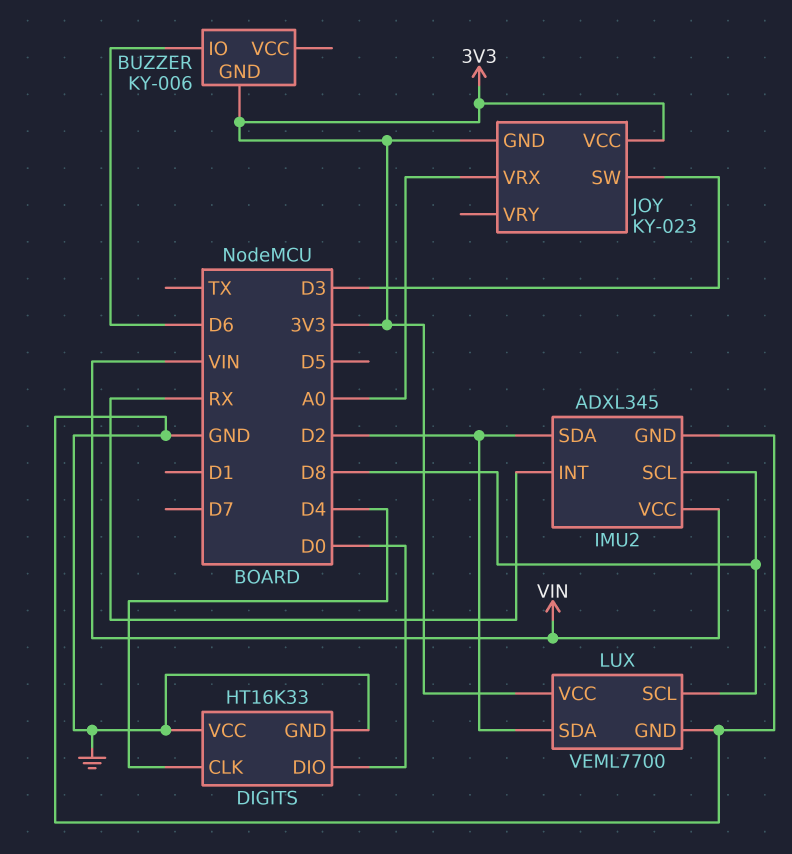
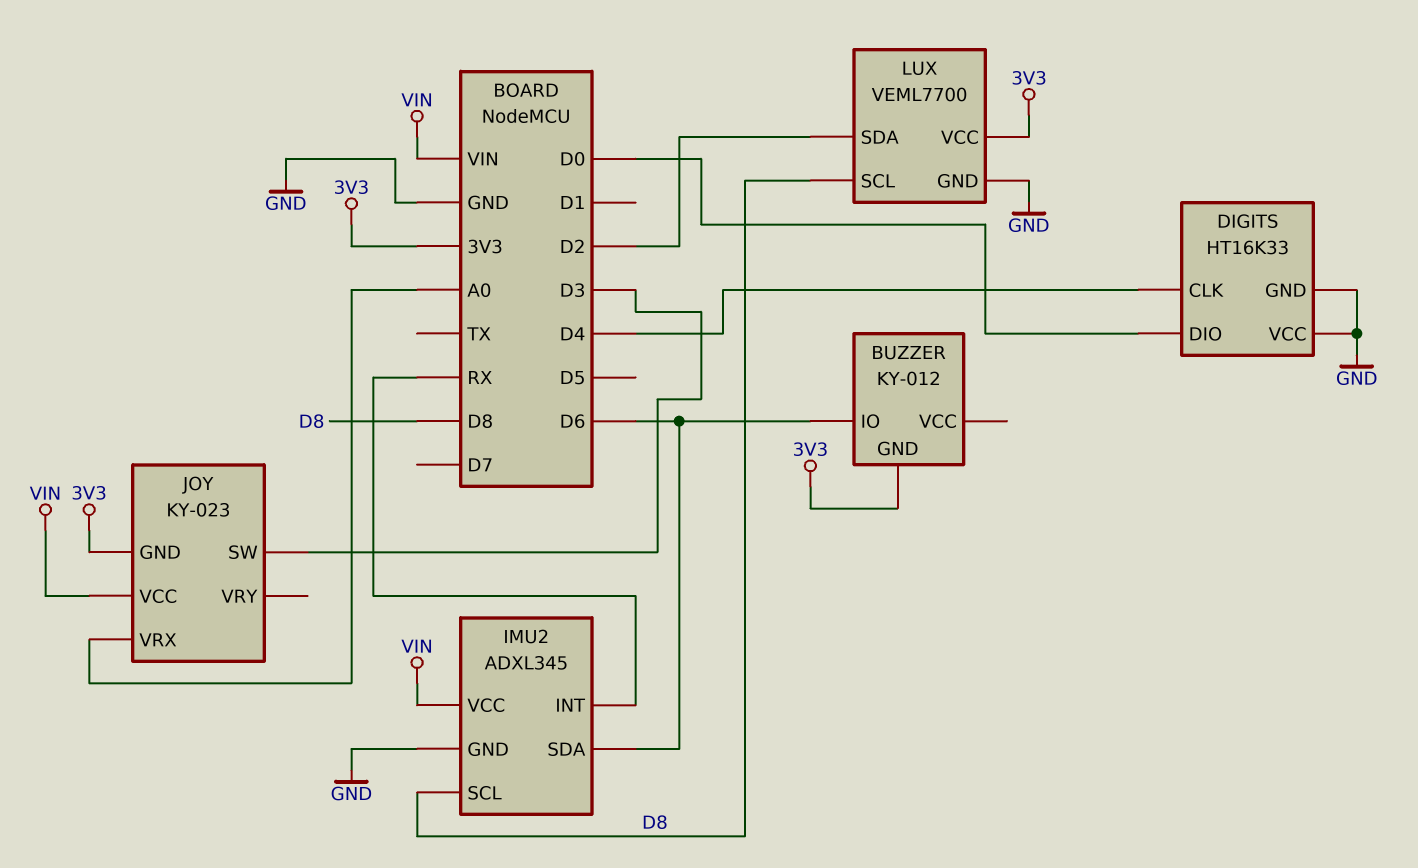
BUZZER: KY-006 -> KY-012
IMU2 pin SDA: D2 -> D6
JOY pin VCC: 3V3 -> VIN

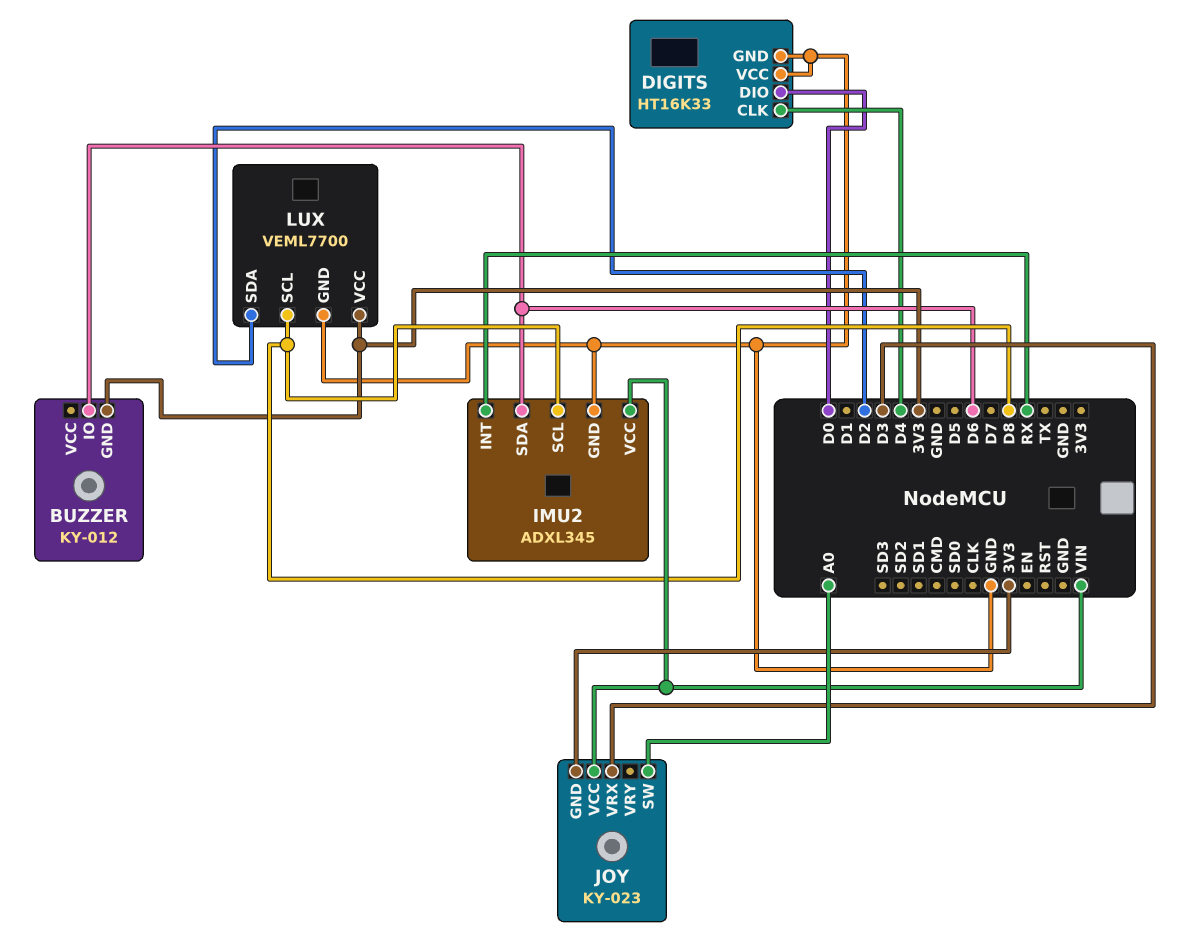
JOY pin SW: D3 -> A0
JOY pin VRX: A0 -> D3

